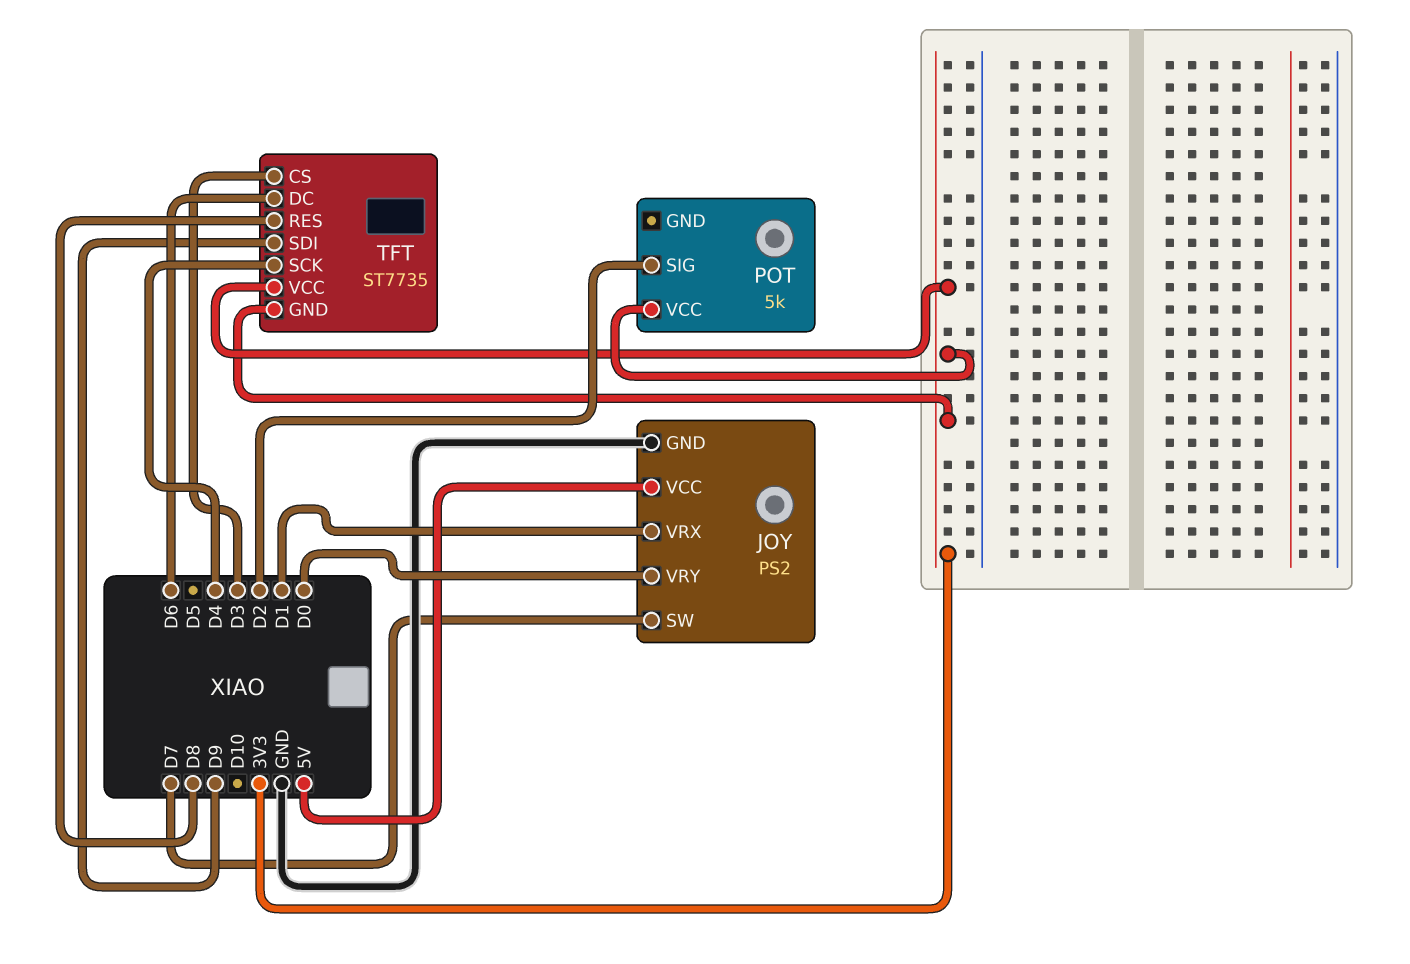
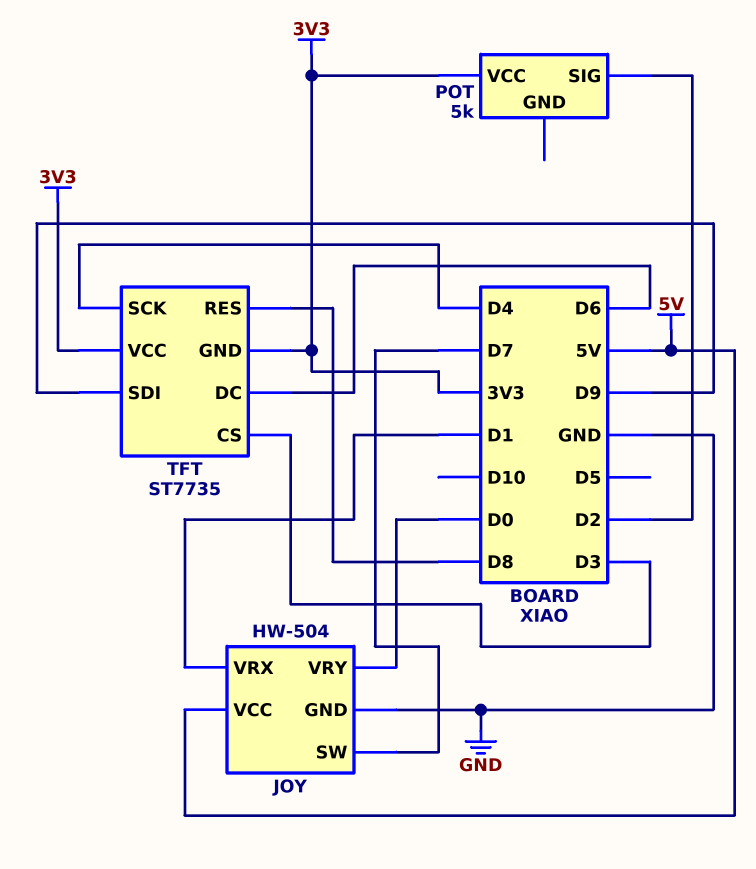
JOY: PS2 -> HW-504

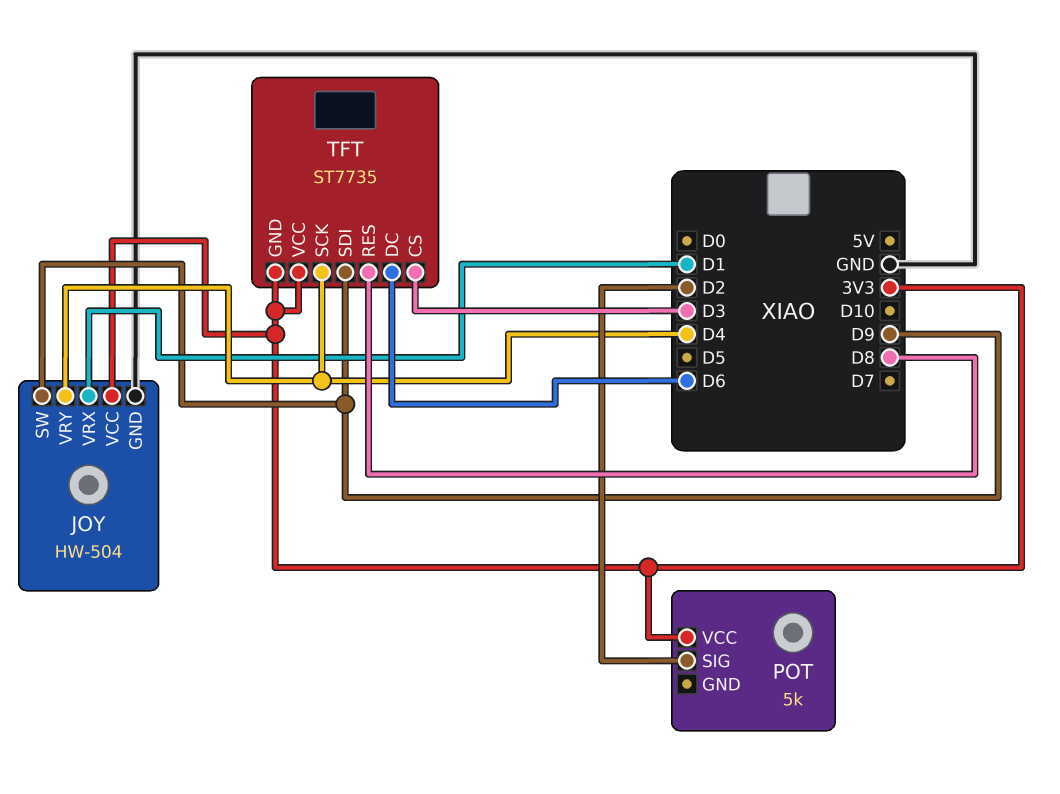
JOY pin SW: D7 -> D9
JOY pin VCC: 5V -> 3V3
JOY pin VRY: D0 -> D4

